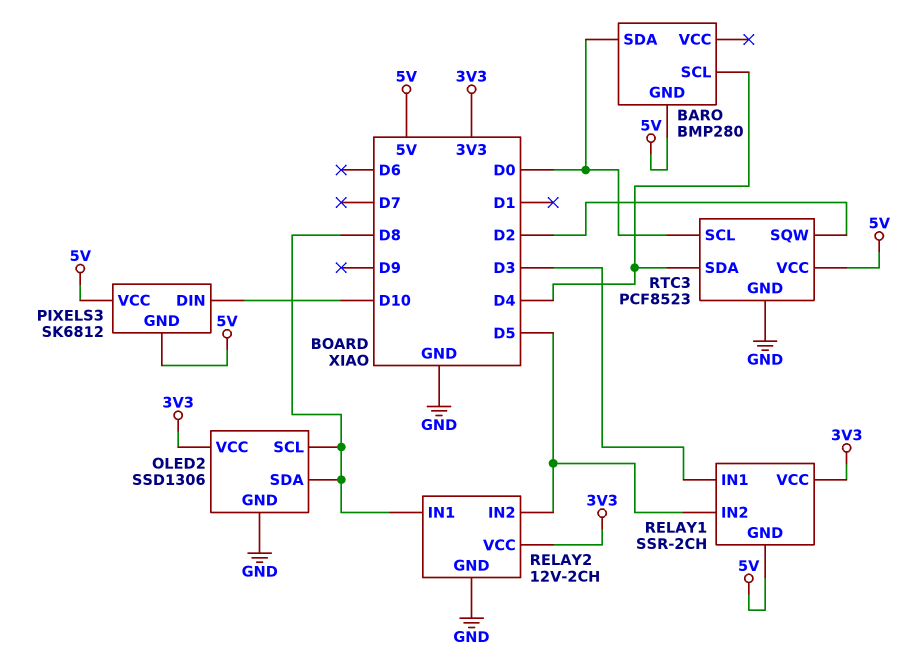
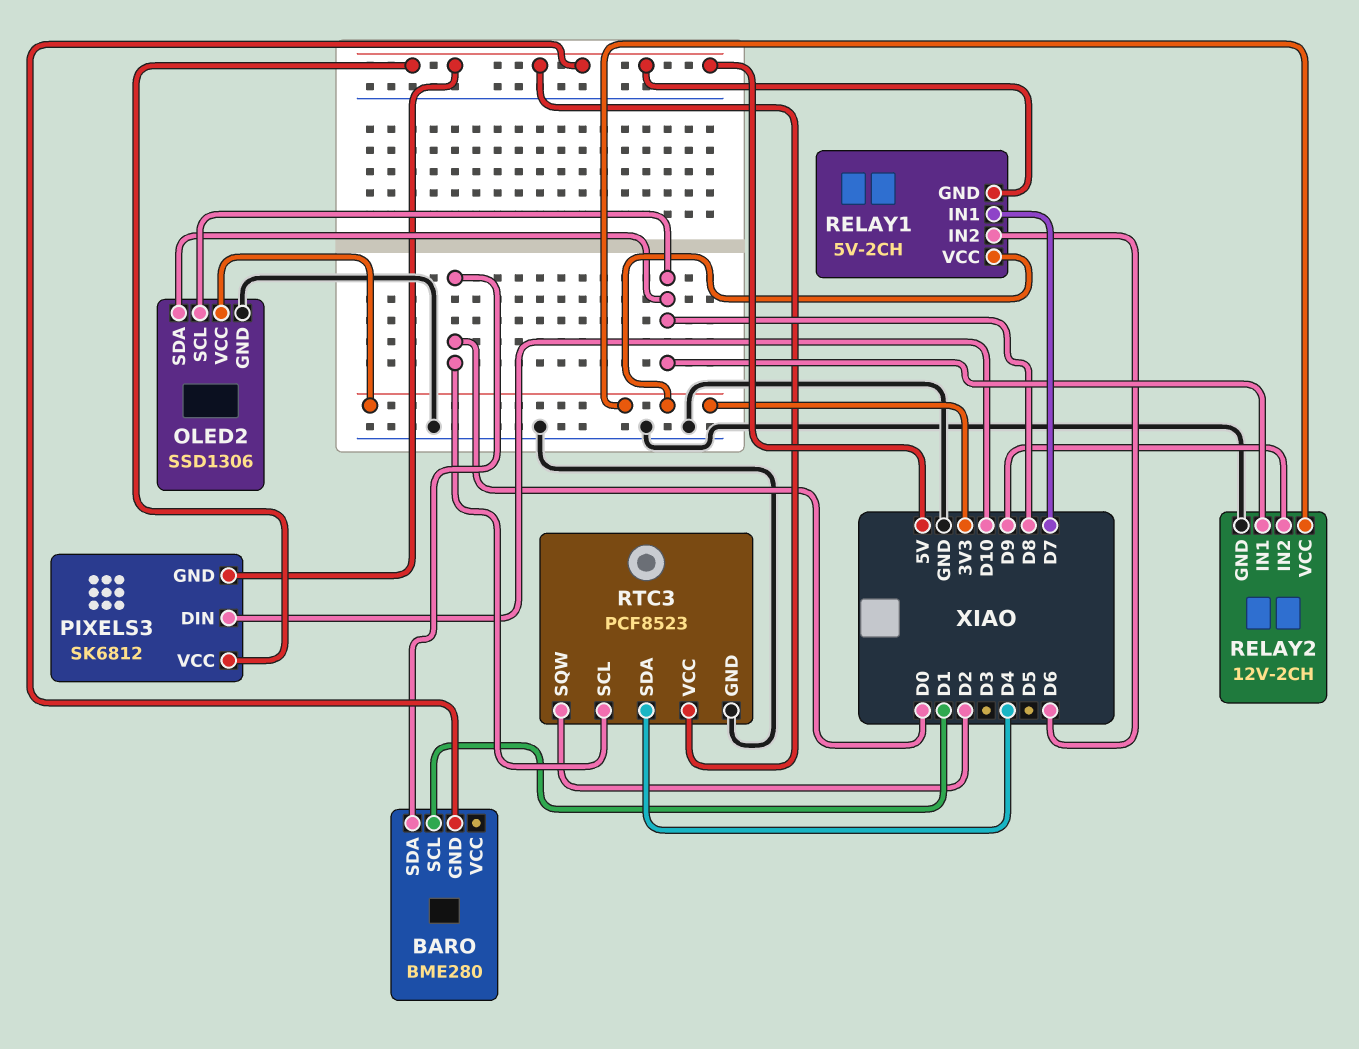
BARO: BMP280 -> BME280
BARO pin SCL: D4 -> D1
RELAY1: SSR-2CH -> 5V-2CH
RELAY1 pin IN1: D3 -> D7
RELAY1 pin IN2: D5 -> D6
RELAY2 pin IN2: D5 -> D9

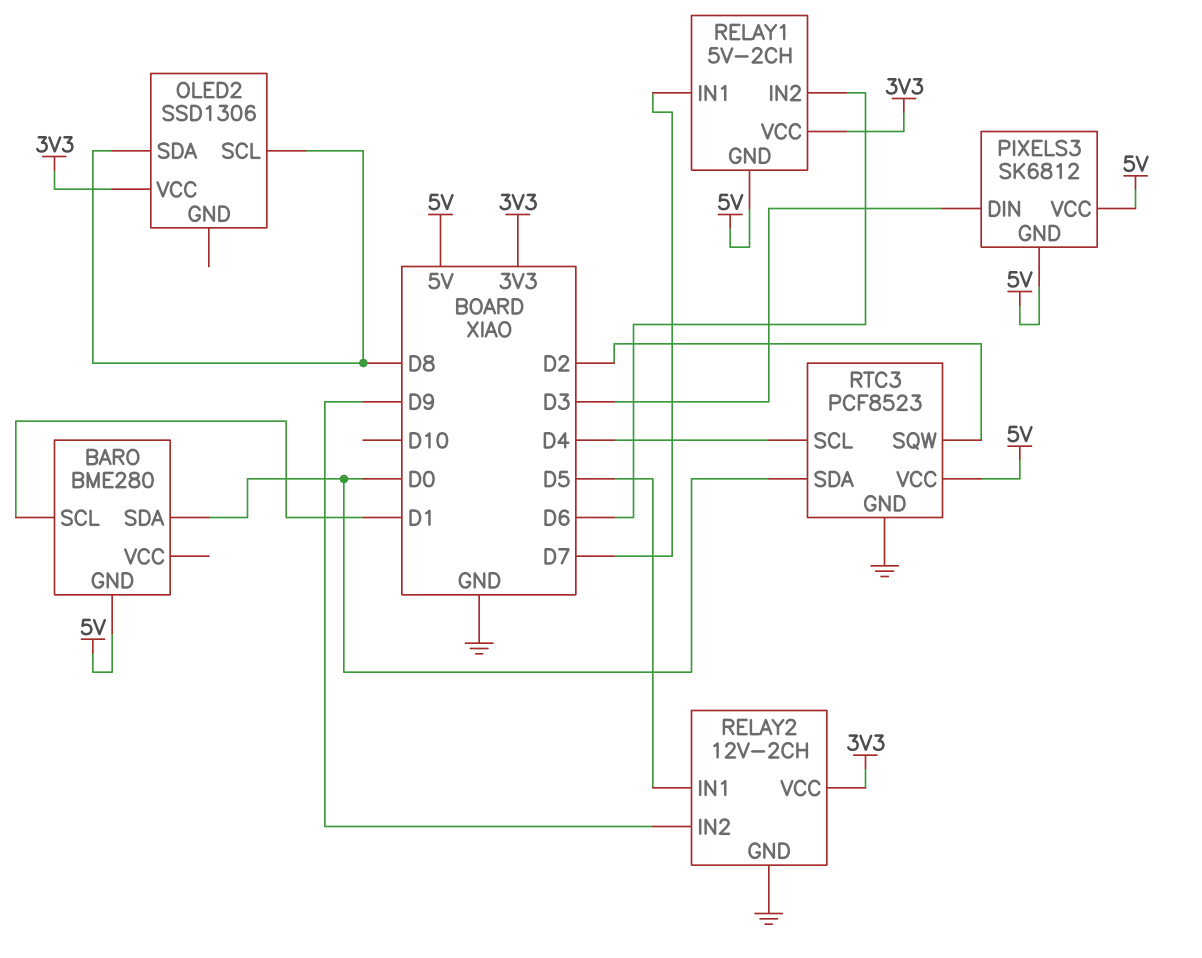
OLED2 pin GND: GND -> none
PIXELS3 pin DIN: D10 -> D3
RELAY2 pin IN1: D8 -> D5
RTC3 pin SCL: D0 -> D4
RTC3 pin SDA: D4 -> D0

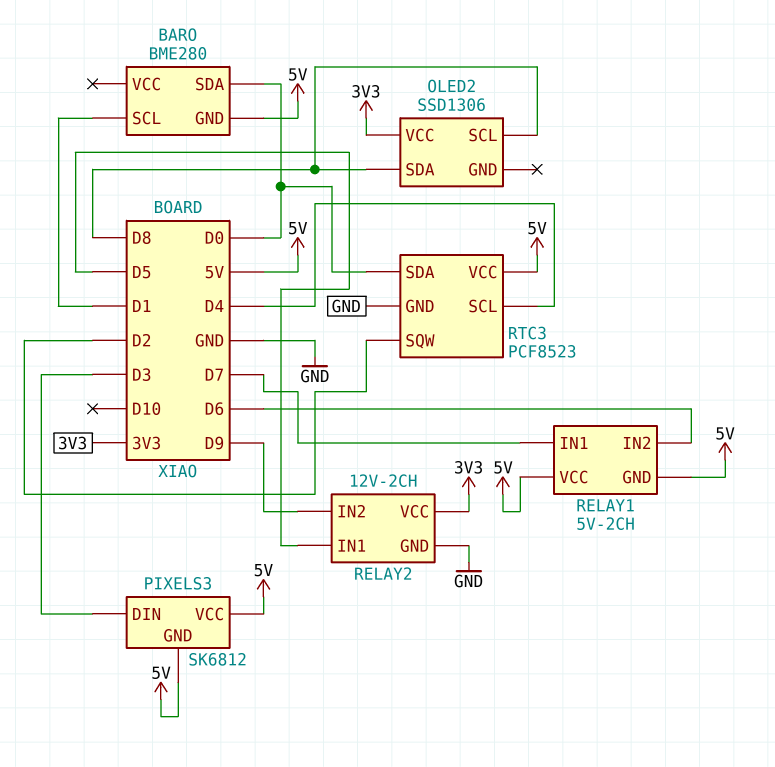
RELAY1 pin VCC: 3V3 -> 5V

